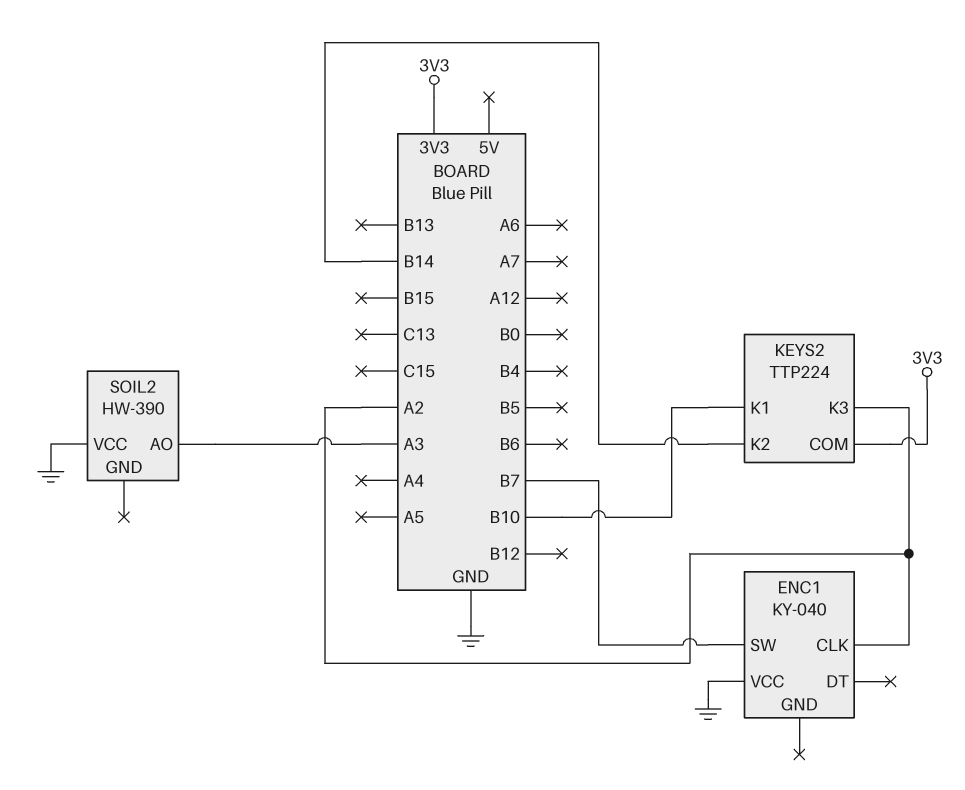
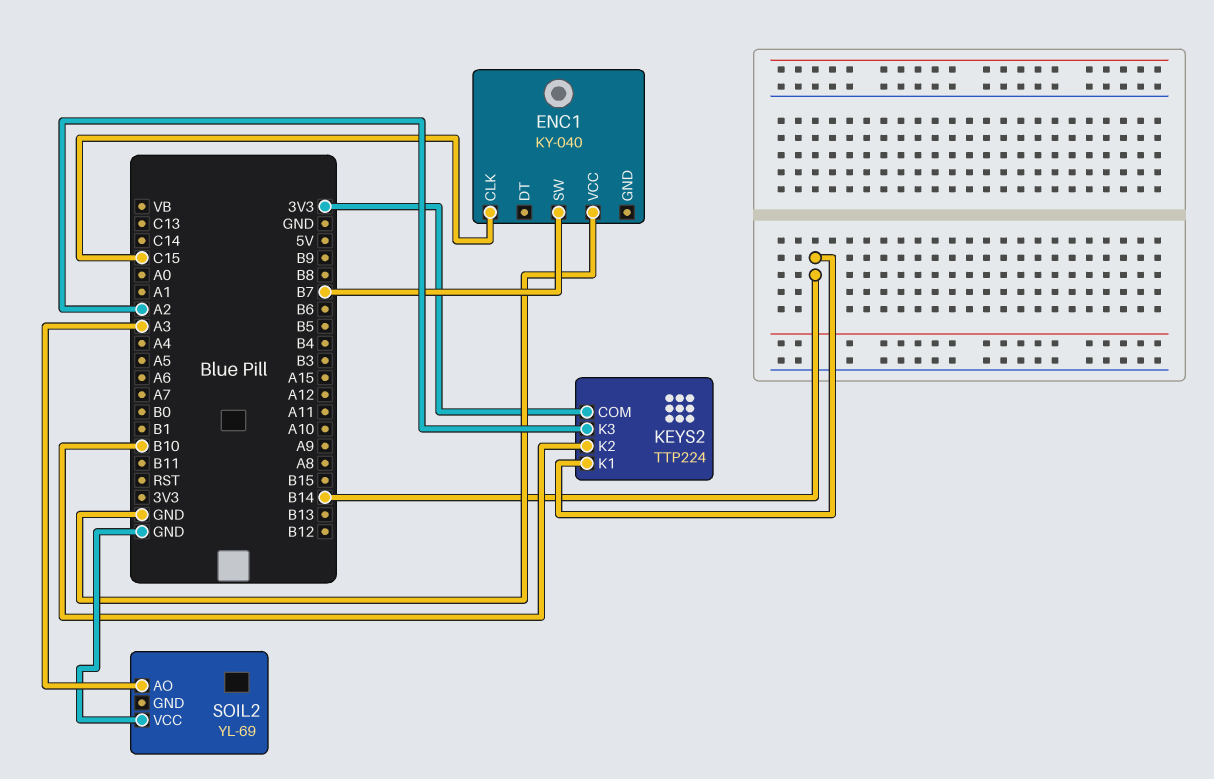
ENC1 pin CLK: A2 -> C15
KEYS2 pin K1: B10 -> B14
KEYS2 pin K2: B14 -> B10
SOIL2: HW-390 -> YL-69

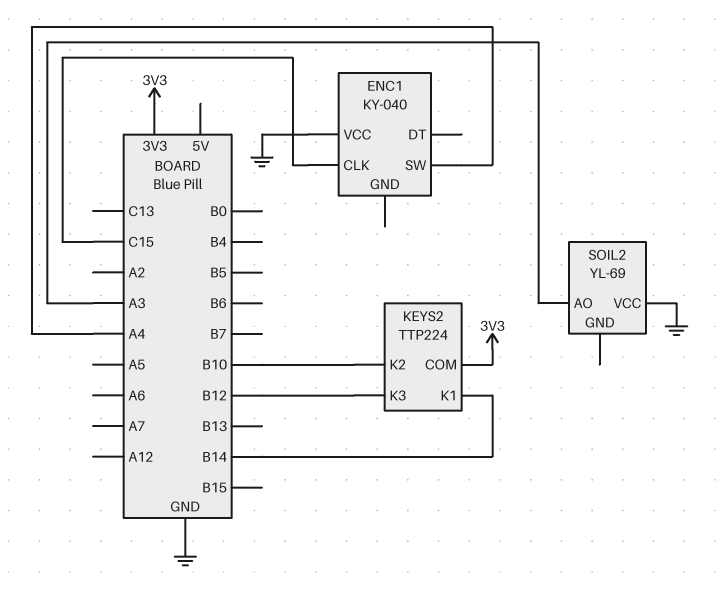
ENC1 pin SW: B7 -> A4
KEYS2 pin K3: A2 -> B12

